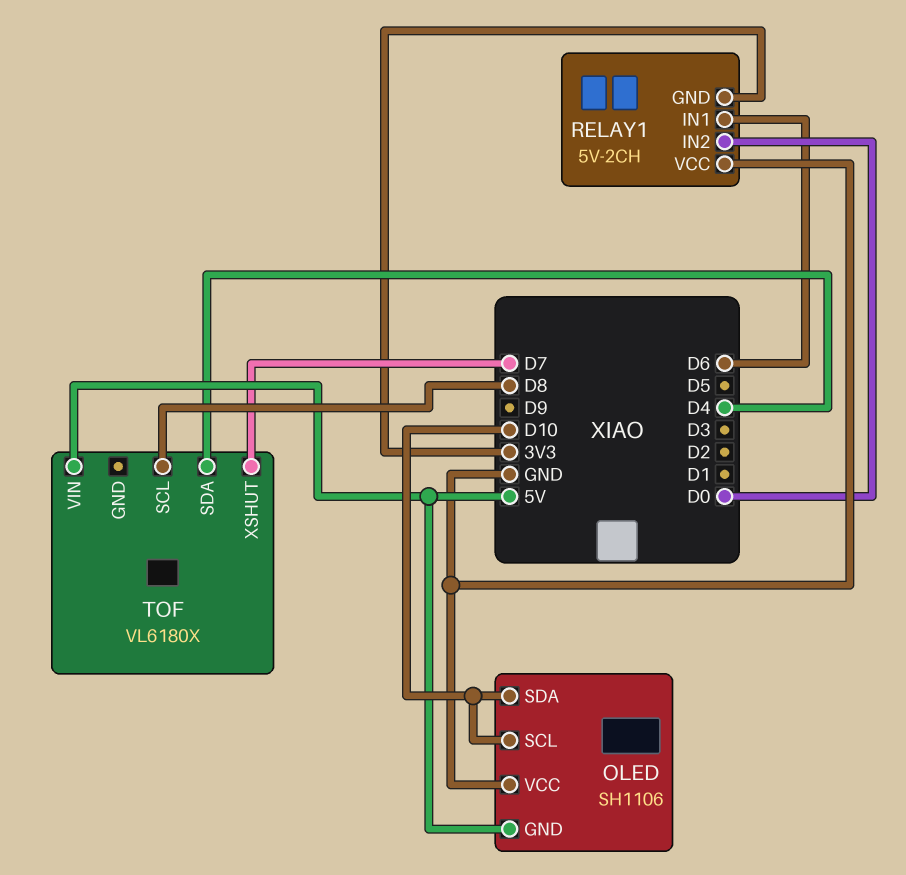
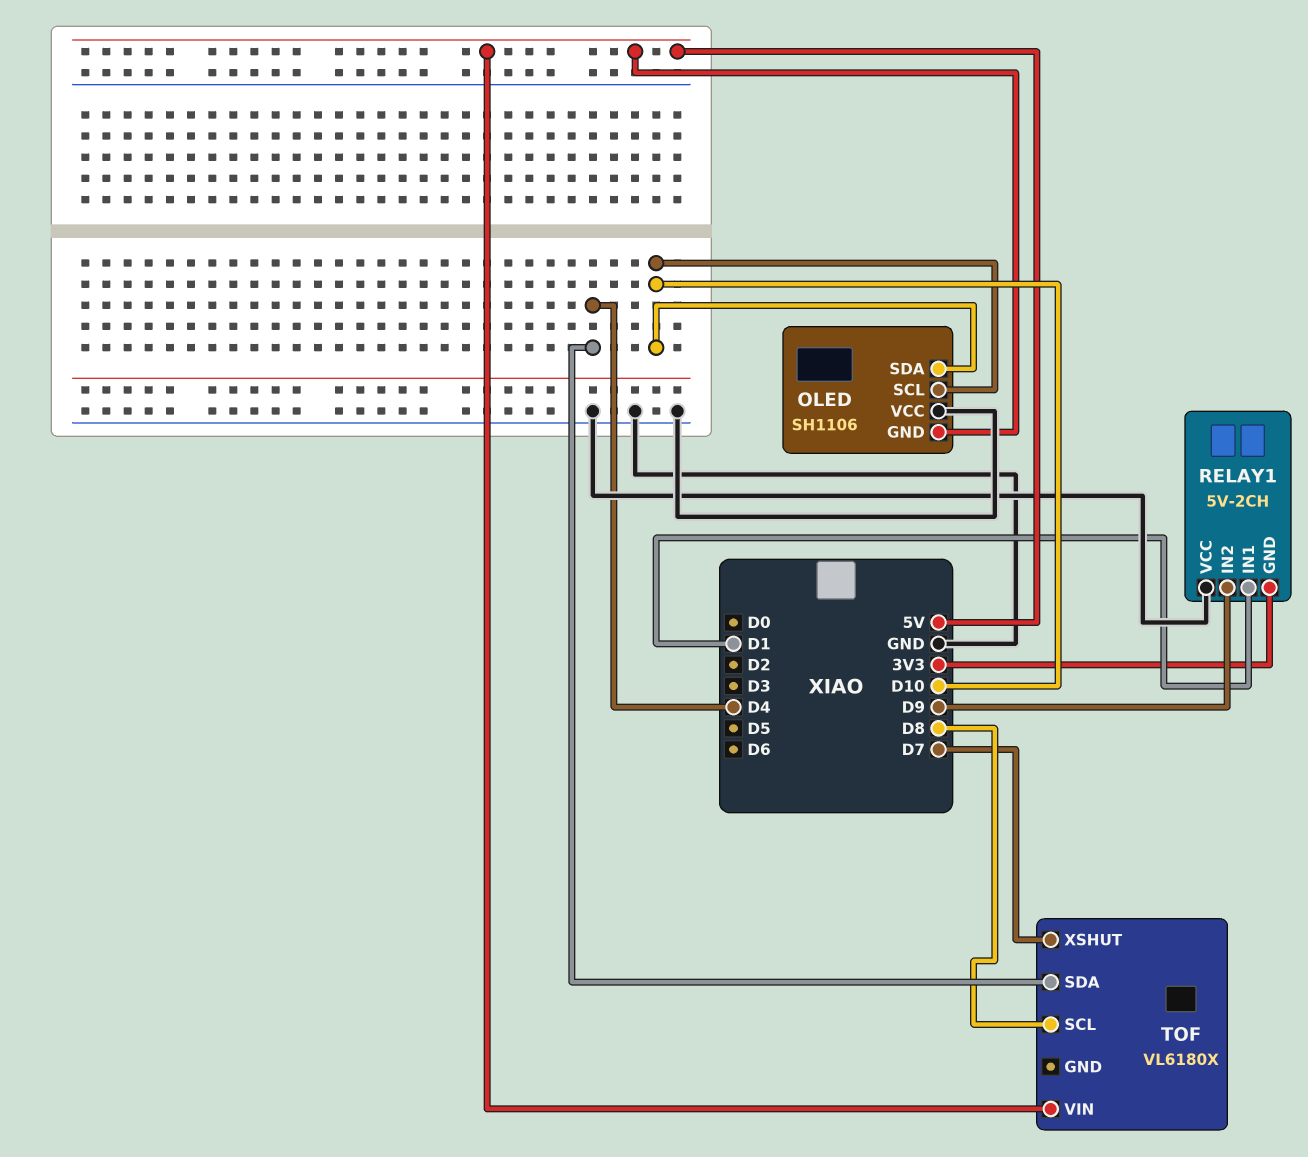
RELAY1 pin IN1: D6 -> D1
RELAY1 pin IN2: D0 -> D9

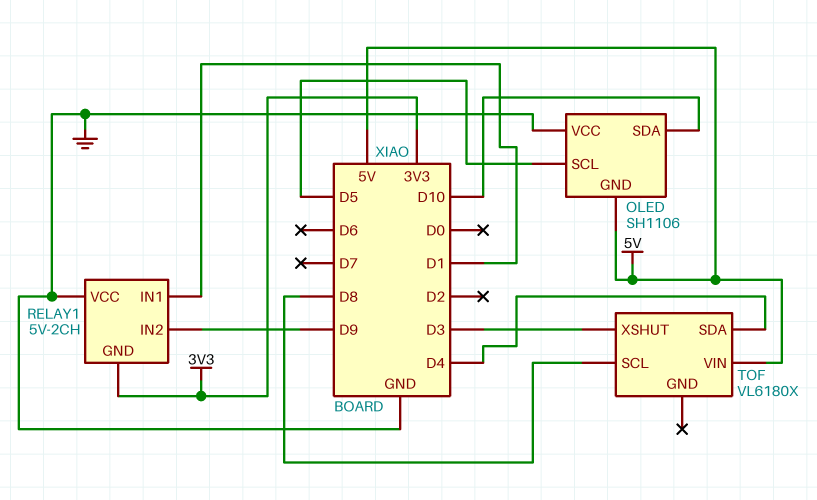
OLED pin SCL: D10 -> D5
TOF pin XSHUT: D7 -> D3

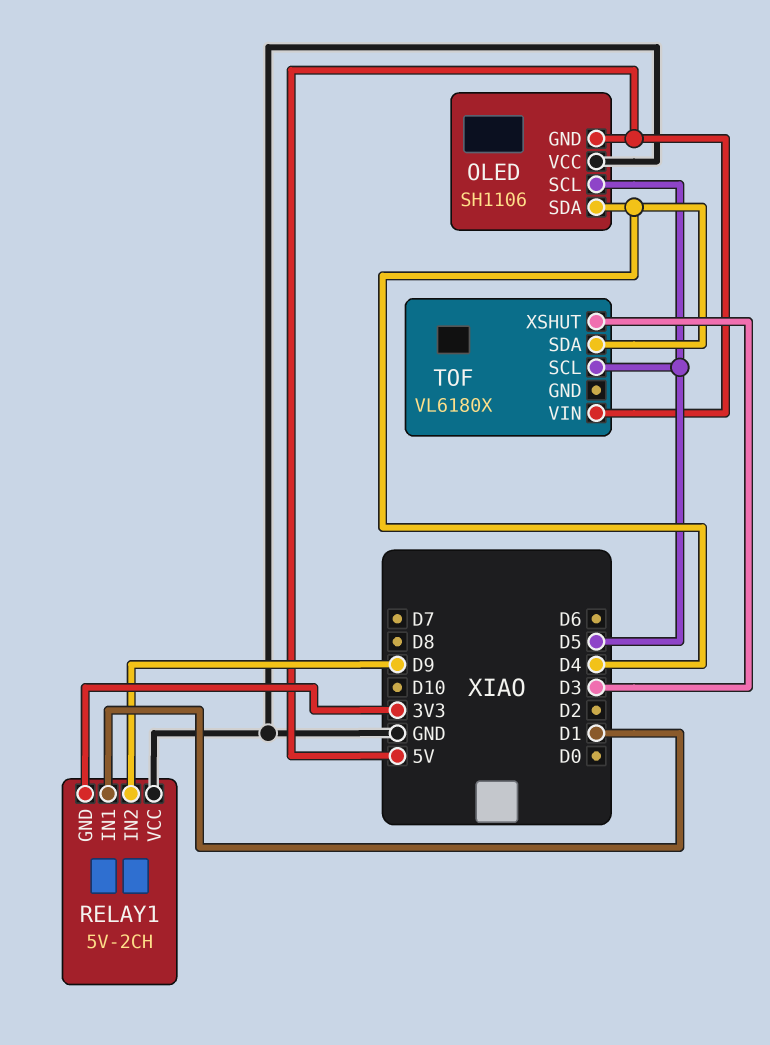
OLED pin SDA: D10 -> D4
TOF pin SCL: D8 -> D5

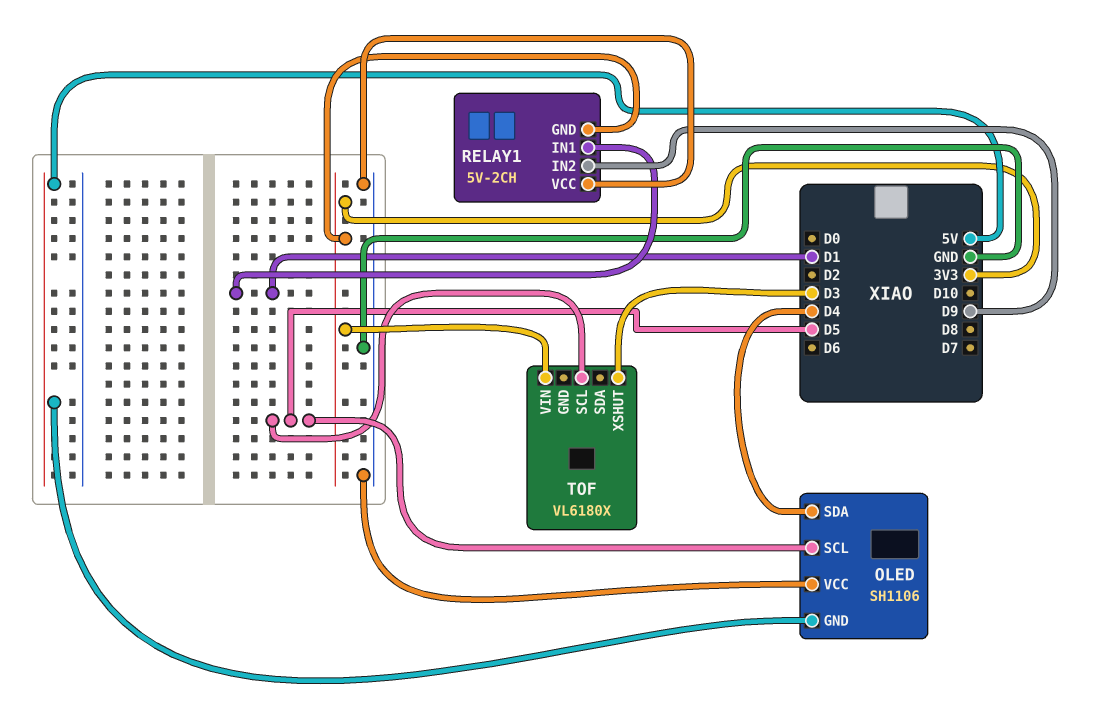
TOF pin SDA: D4 -> none
TOF pin VIN: 5V -> 3V3

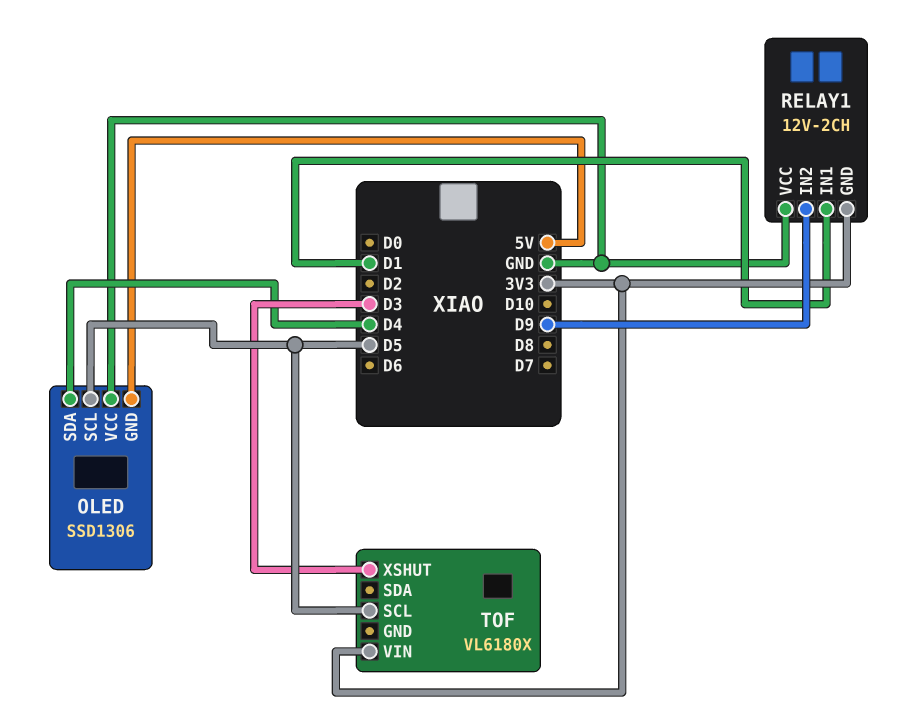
OLED: SH1106 -> SSD1306
RELAY1: 5V-2CH -> 12V-2CH

